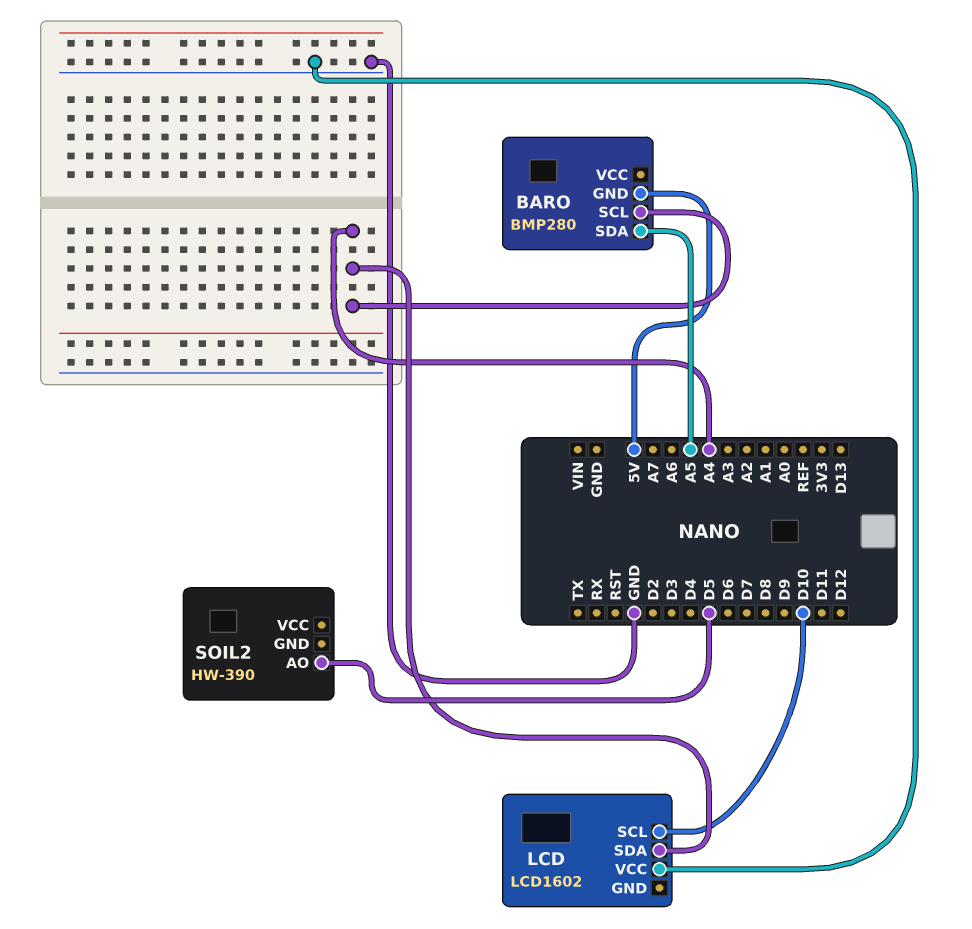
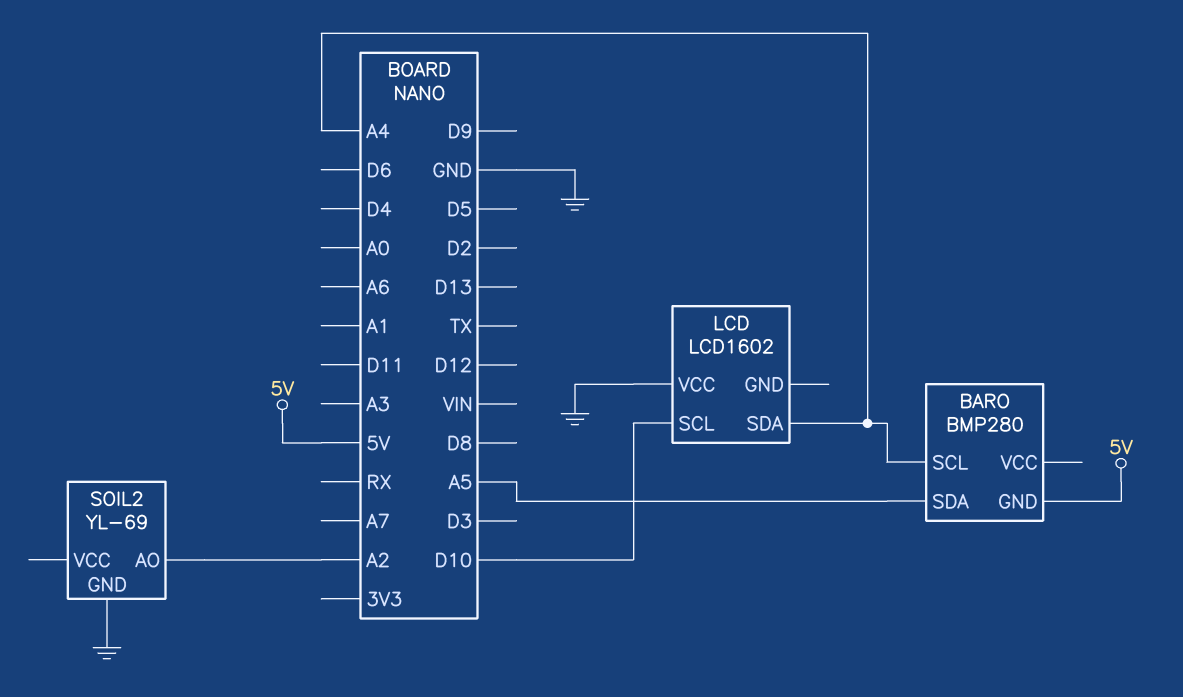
SOIL2: HW-390 -> YL-69
SOIL2 pin AO: D5 -> A2
SOIL2 pin GND: none -> GND

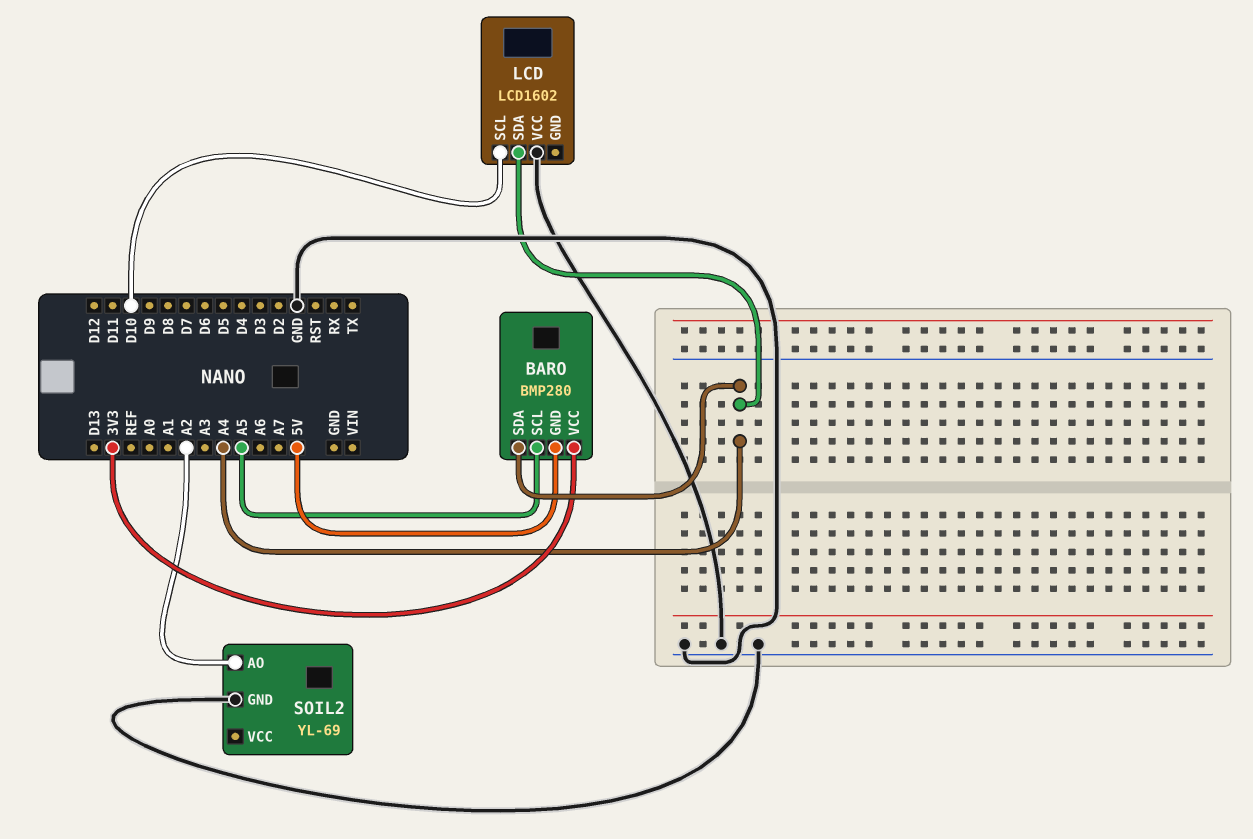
BARO pin SCL: A4 -> A5
BARO pin SDA: A5 -> A4
BARO pin VCC: none -> 3V3

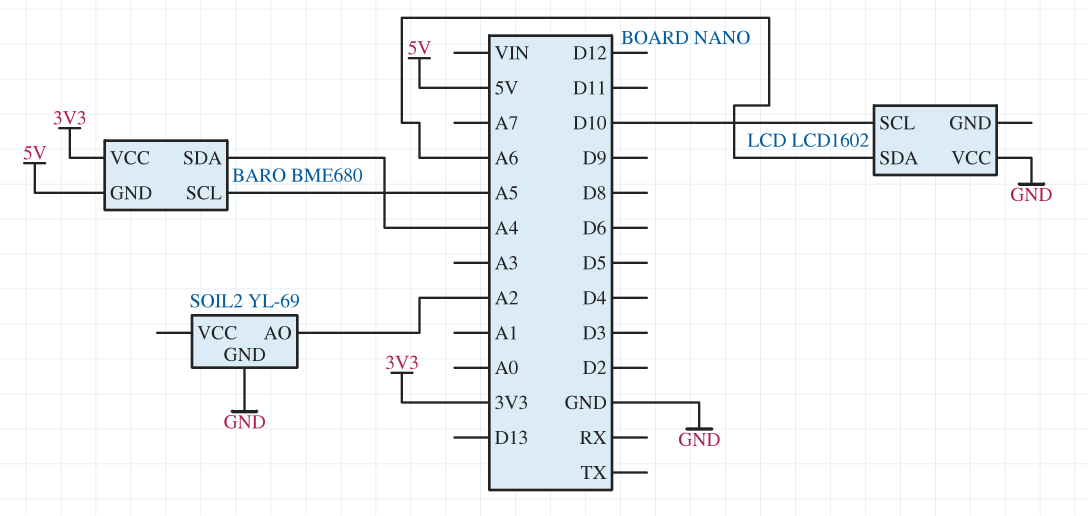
BARO: BMP280 -> BME680
LCD pin SDA: A4 -> A6

